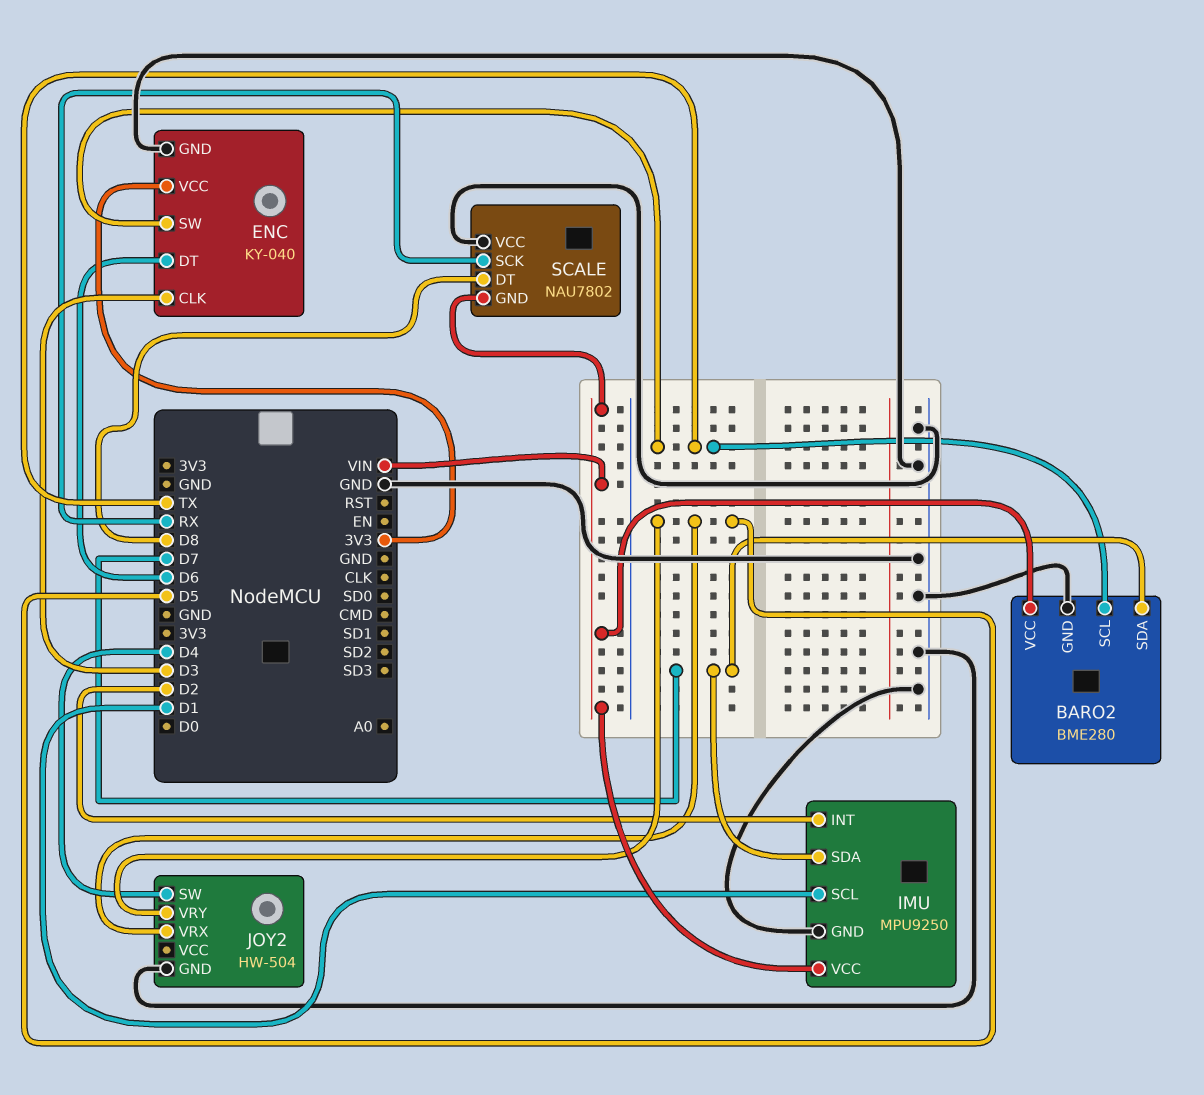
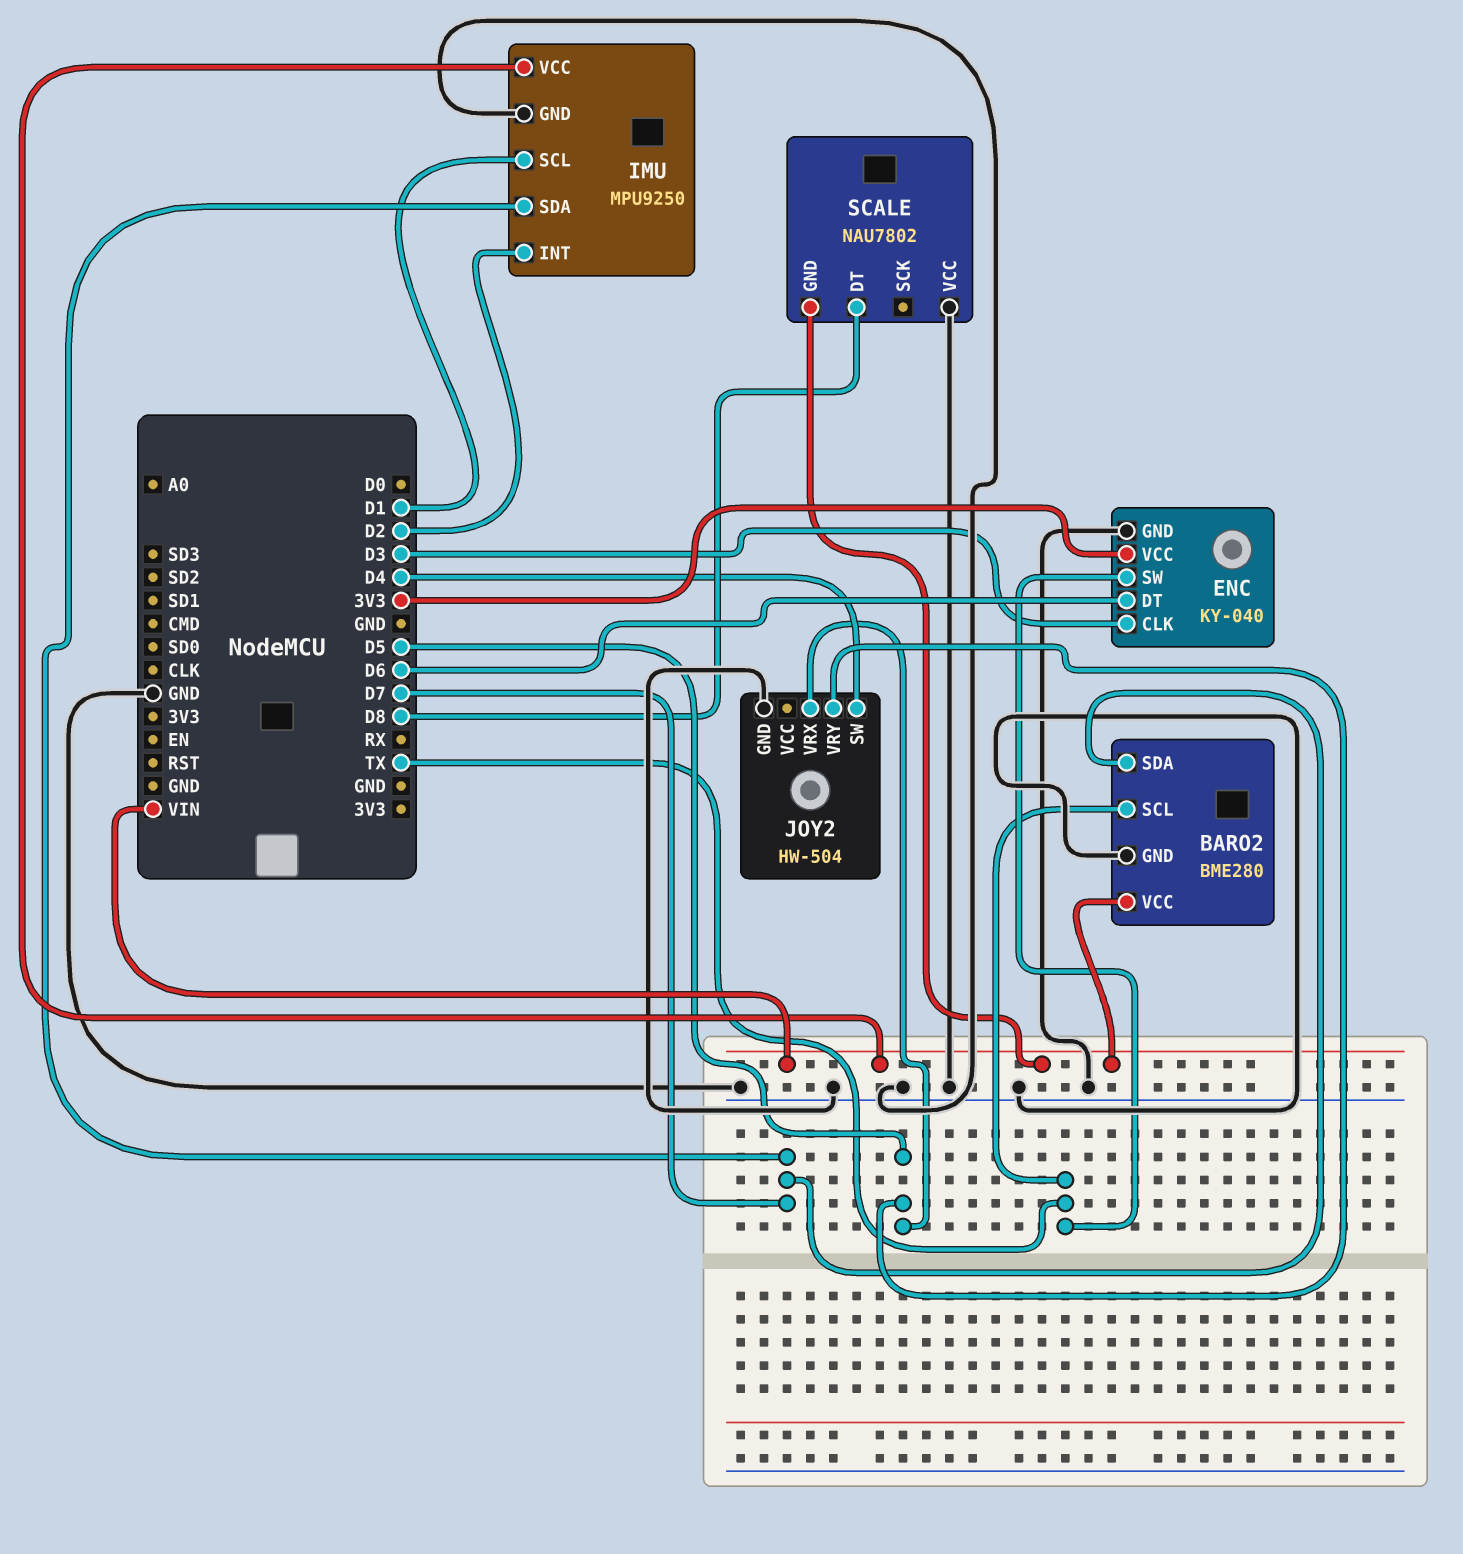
SCALE pin SCK: RX -> none

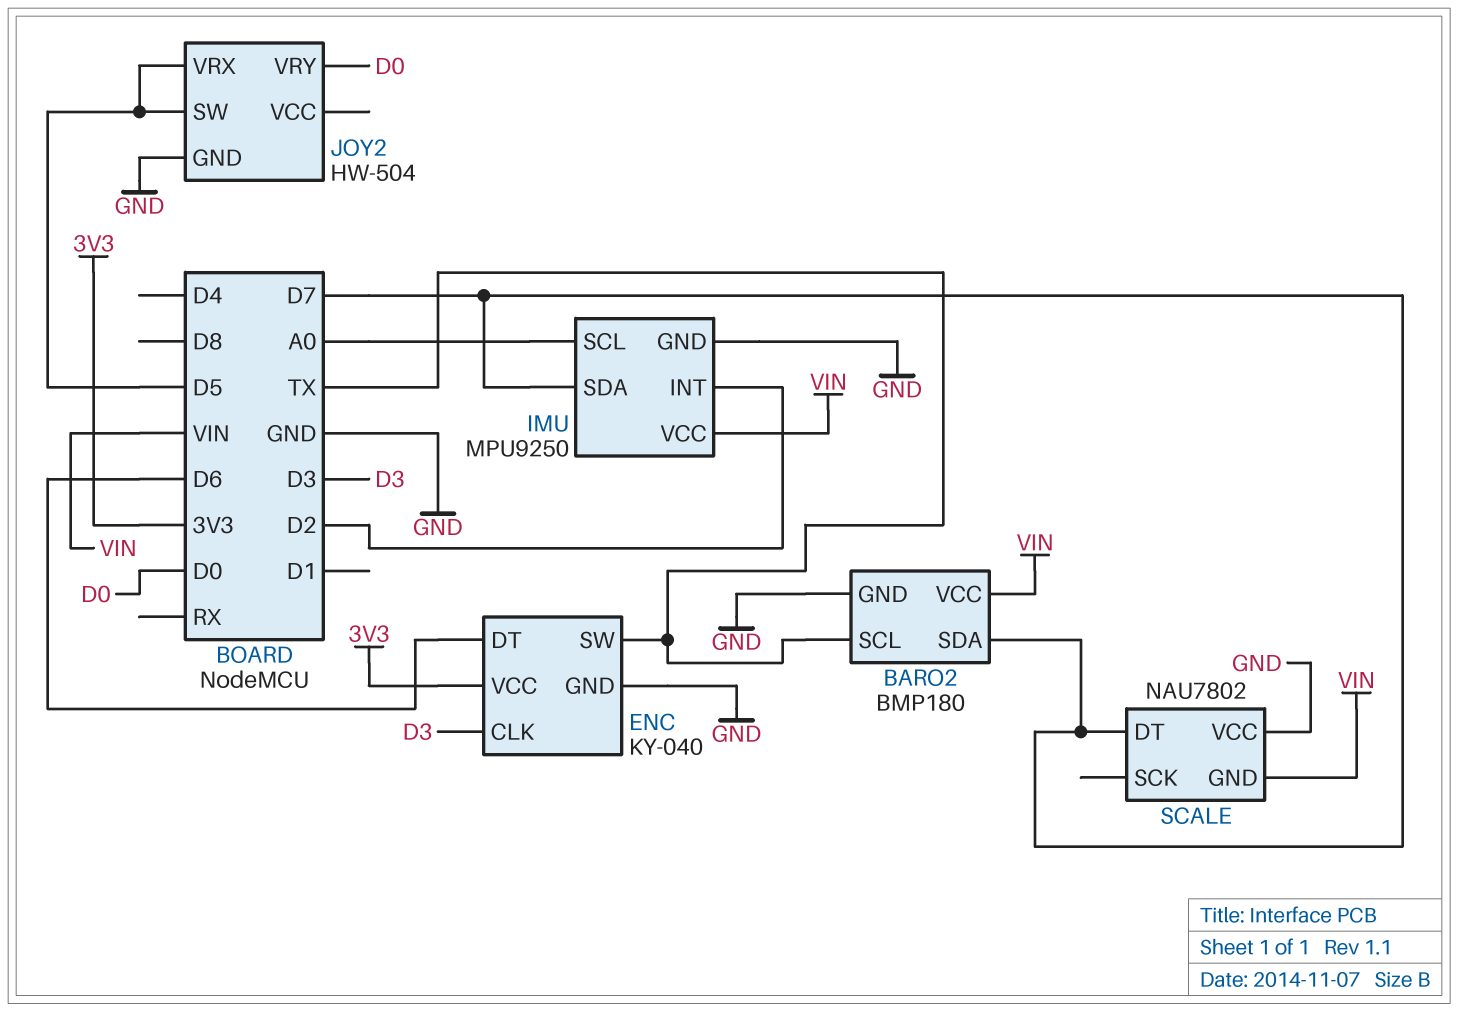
BARO2: BME280 -> BMP180
IMU pin SCL: D1 -> A0
JOY2 pin SW: D4 -> D5
JOY2 pin VRY: D5 -> D0
SCALE pin DT: D8 -> D7

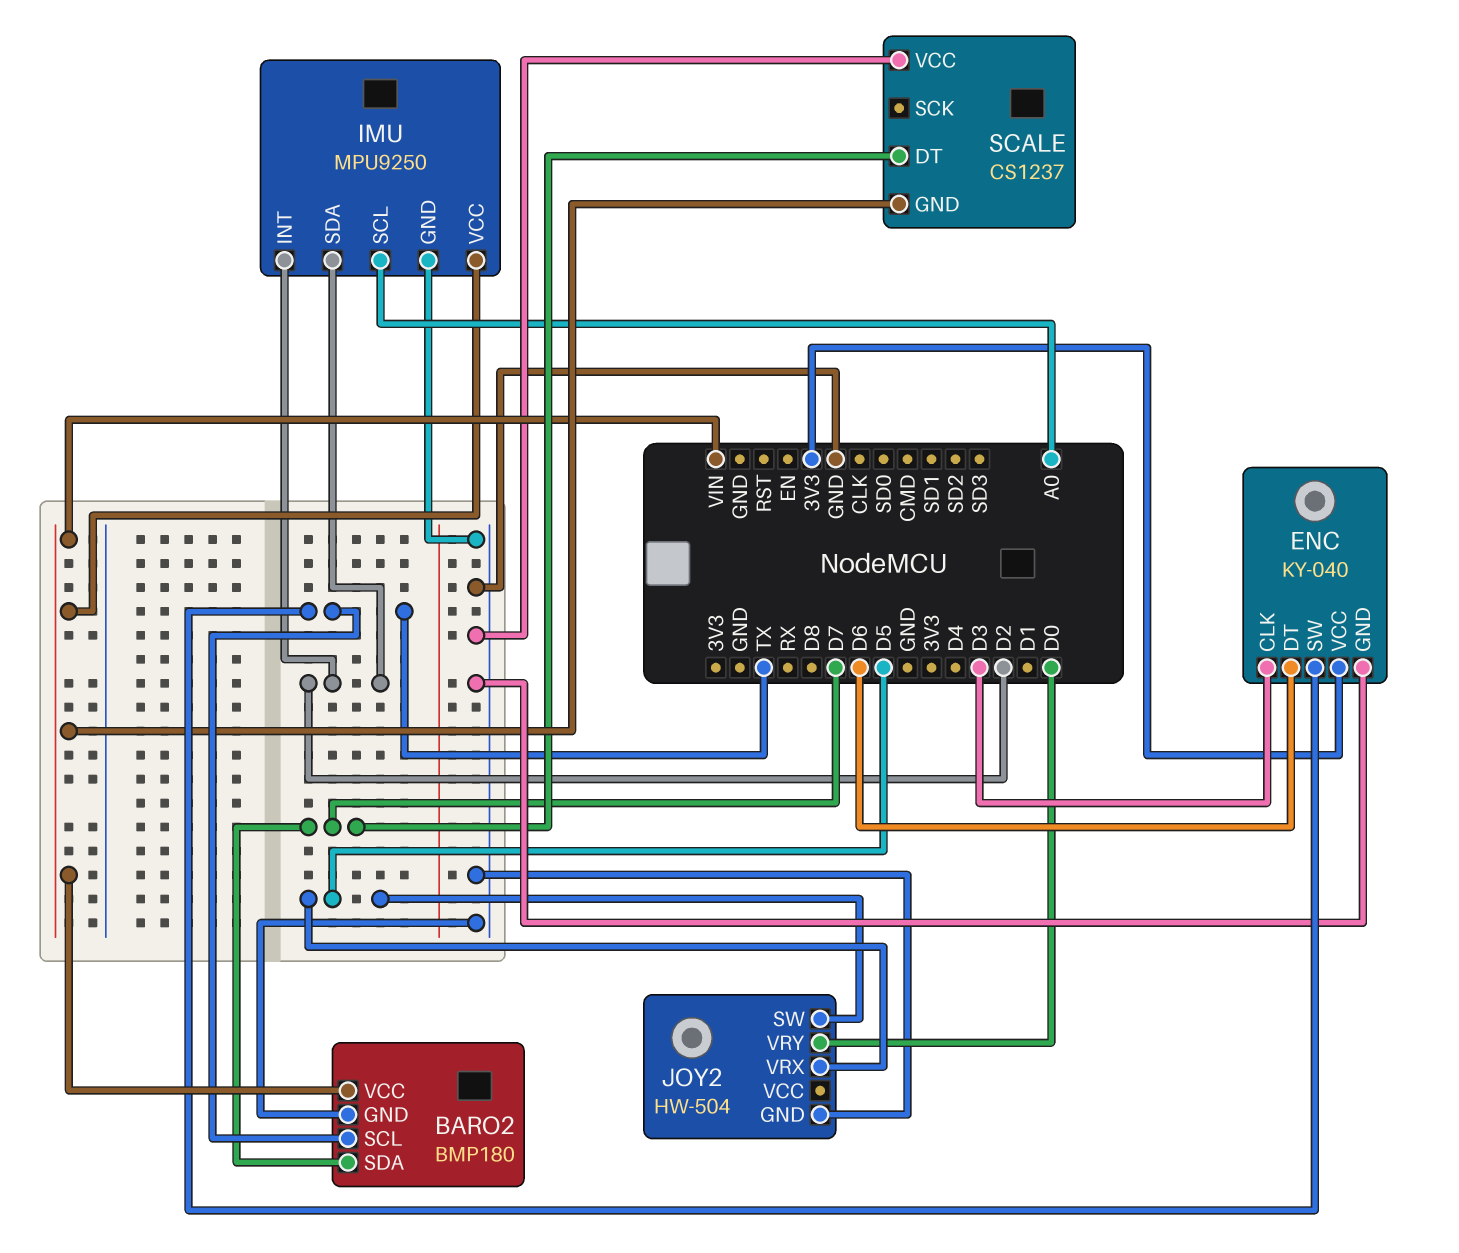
IMU pin SDA: D7 -> D2
SCALE: NAU7802 -> CS1237

